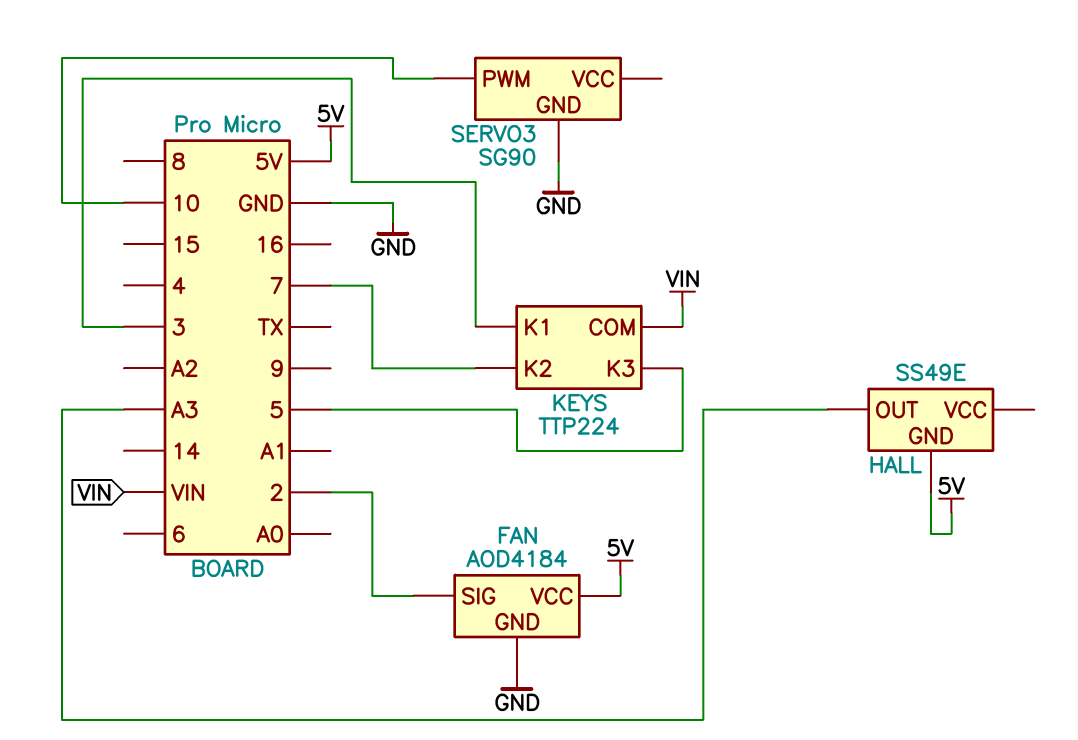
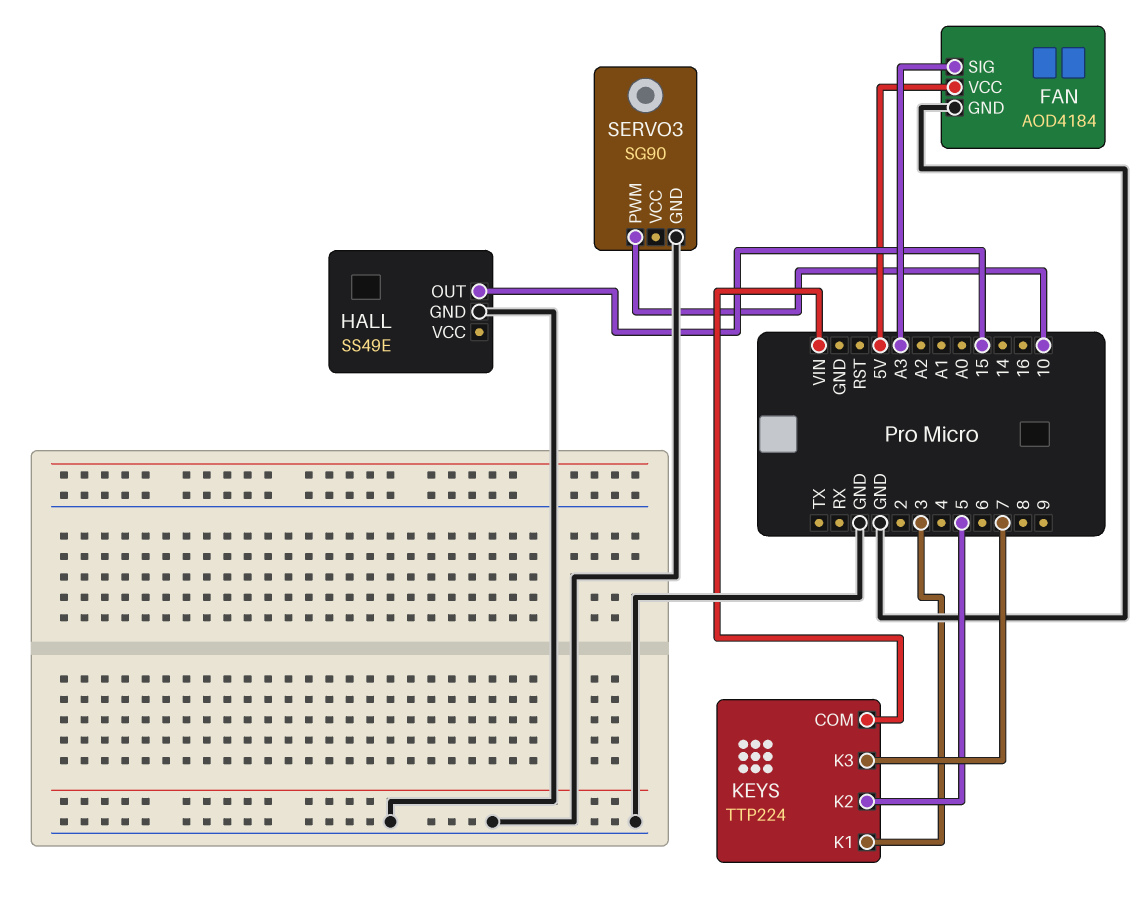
FAN pin SIG: 2 -> A3
HALL pin GND: 5V -> GND
HALL pin OUT: A3 -> 15
KEYS pin K2: 7 -> 5
KEYS pin K3: 5 -> 7

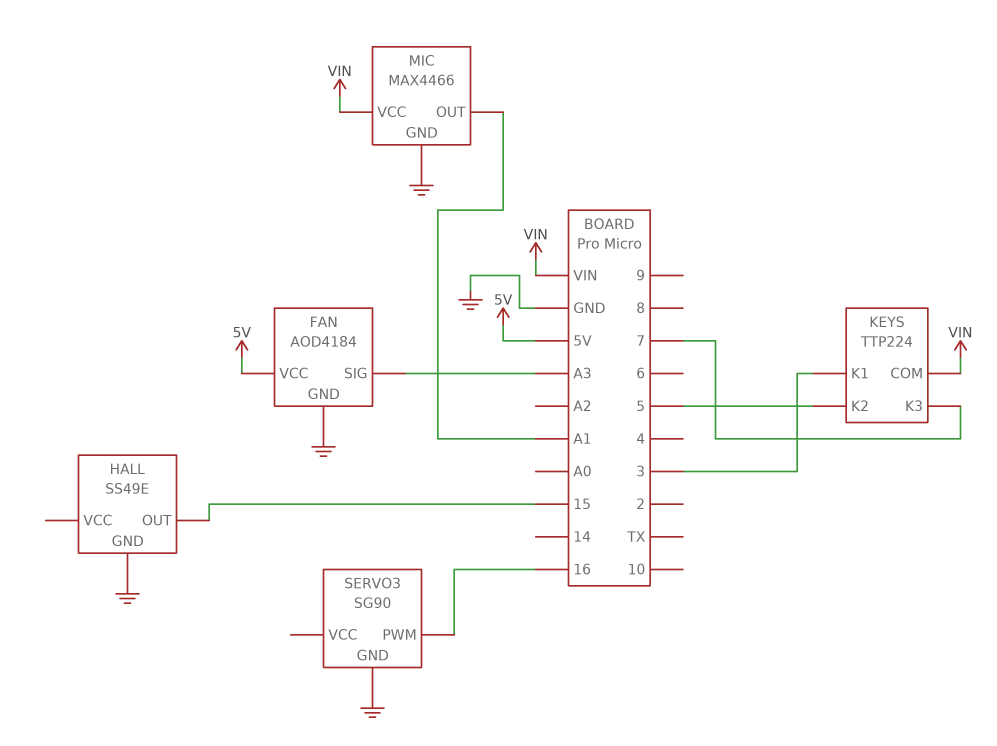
MIC: none -> MAX4466
MIC pin GND: none -> GND
MIC pin OUT: none -> A1
MIC pin VCC: none -> VIN
SERVO3 pin PWM: 10 -> 16

